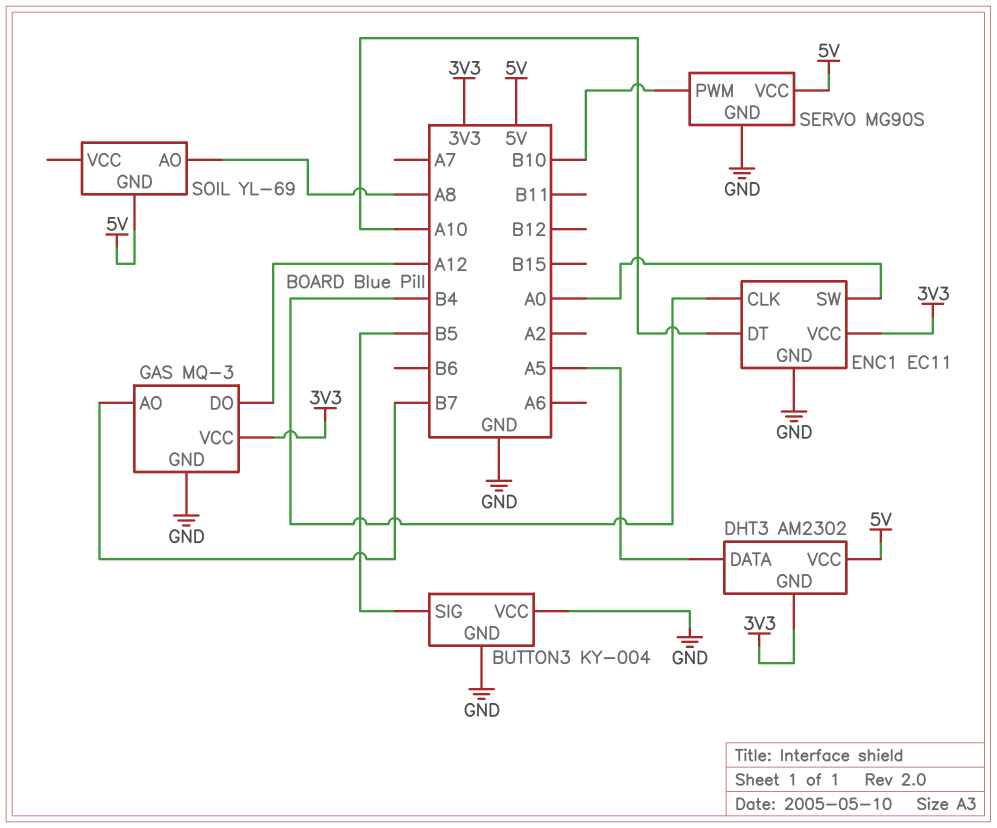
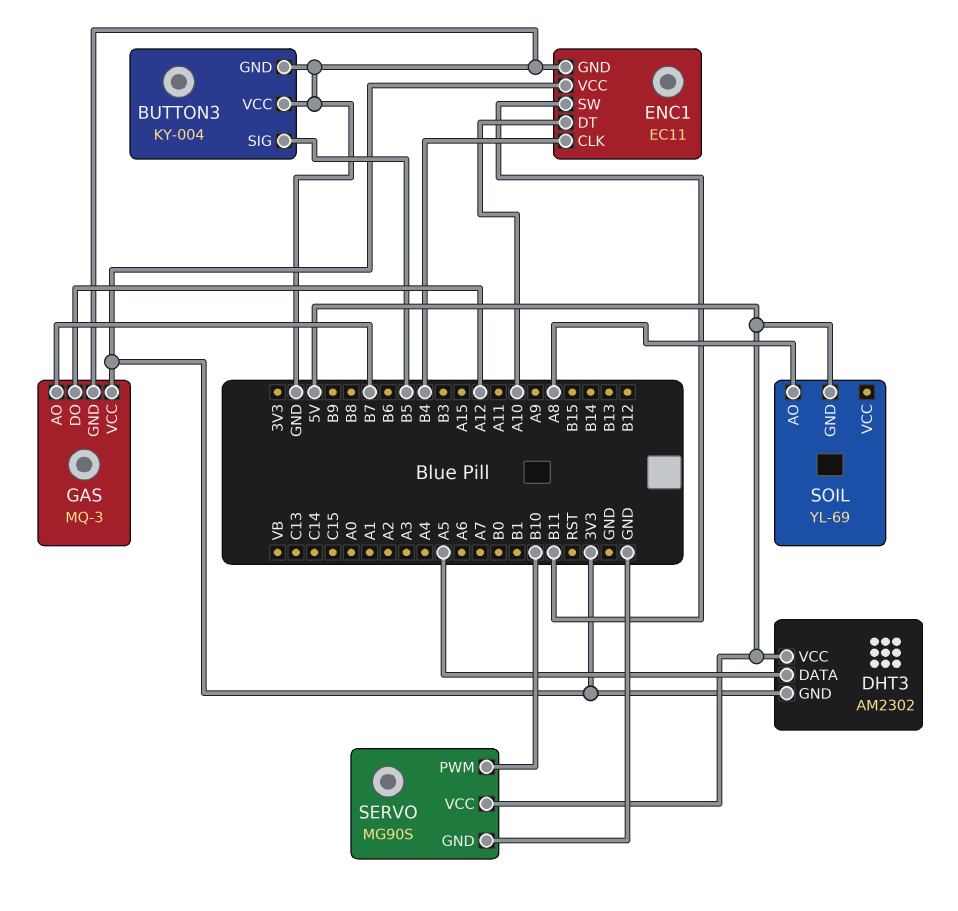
ENC1 pin SW: A0 -> B11

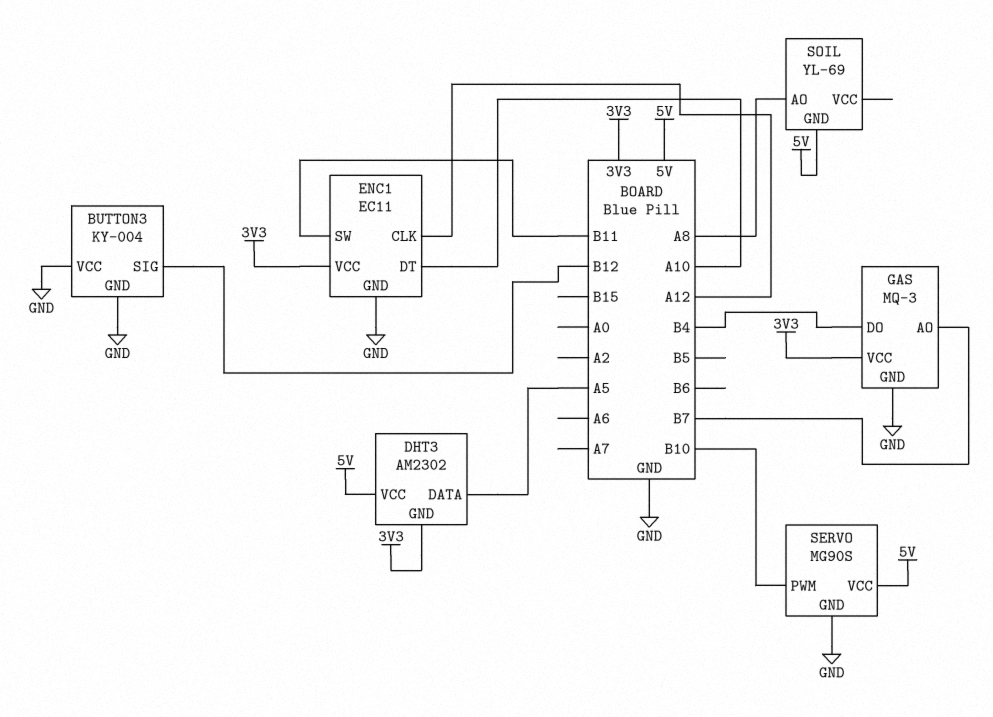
BUTTON3 pin SIG: B5 -> B12
ENC1 pin CLK: B4 -> A12
GAS pin DO: A12 -> B4

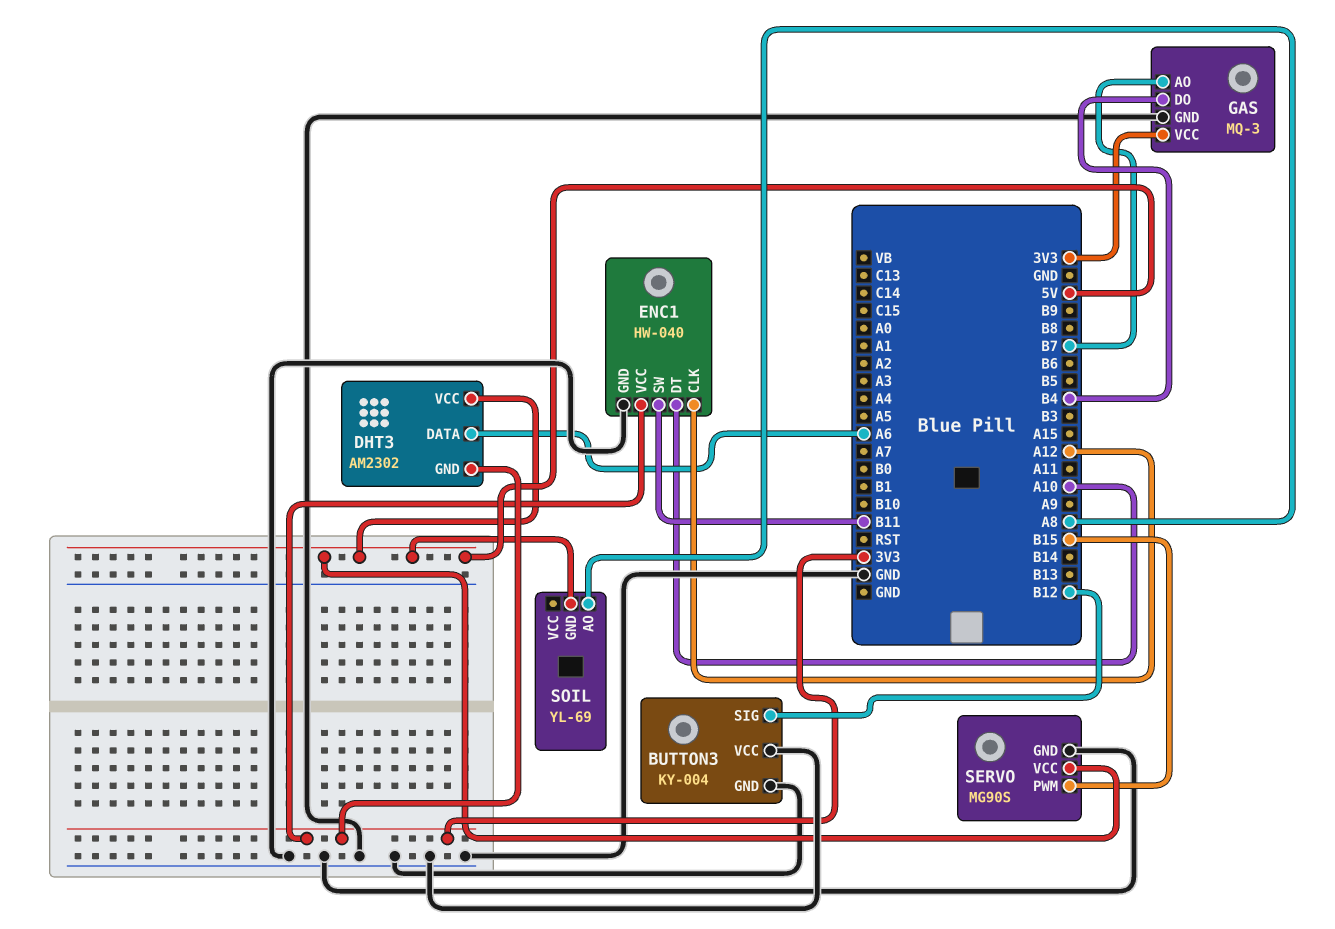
DHT3 pin DATA: A5 -> A6
ENC1: EC11 -> HW-040
SERVO pin PWM: B10 -> B15

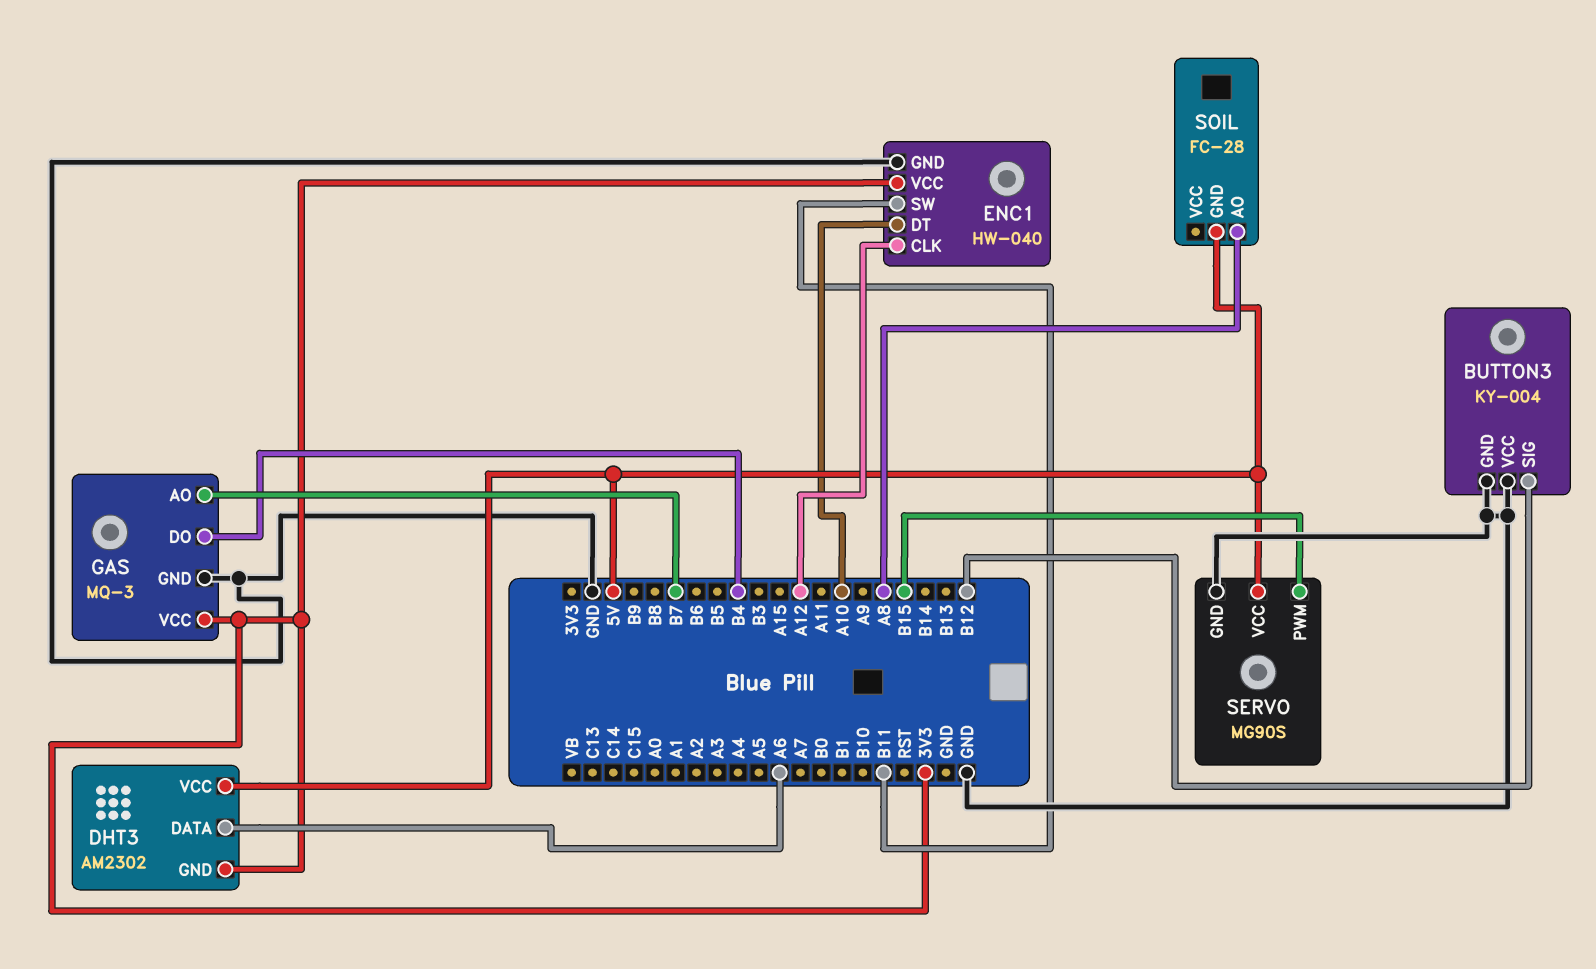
SOIL: YL-69 -> FC-28

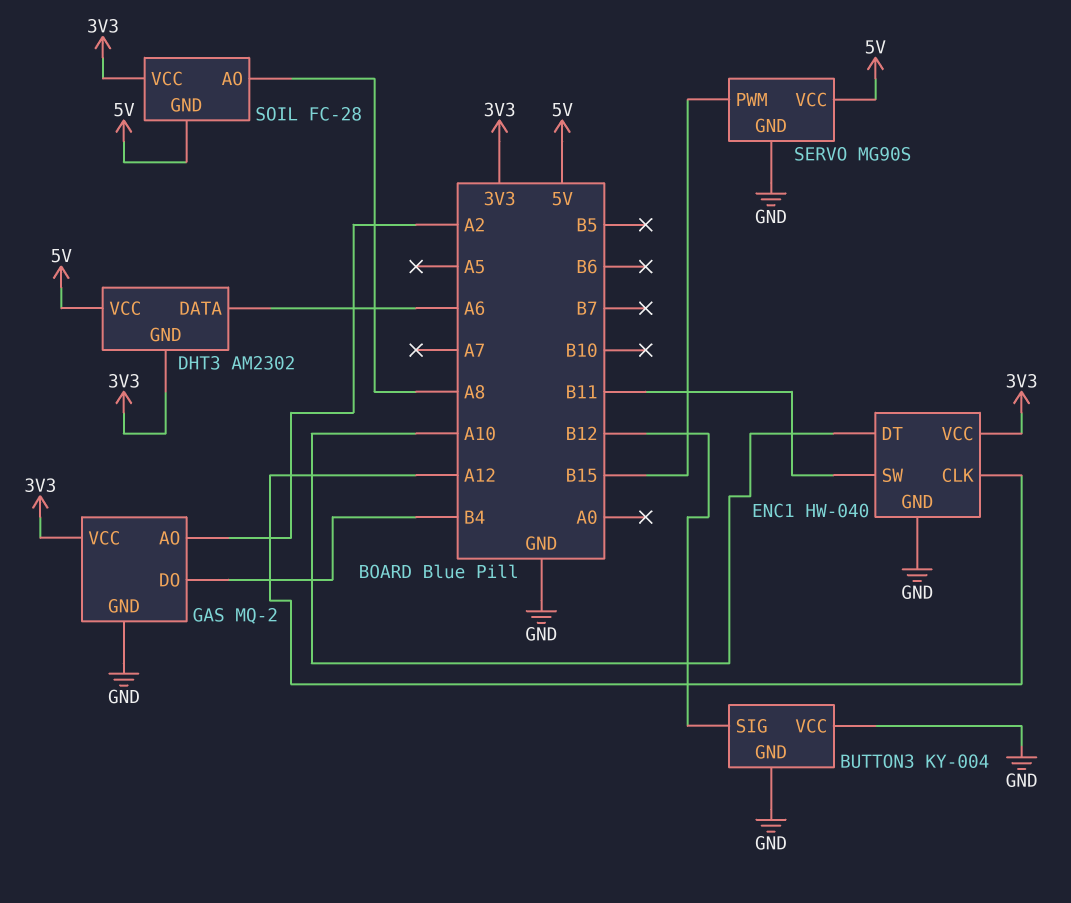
GAS: MQ-3 -> MQ-2
GAS pin AO: B7 -> A2
SOIL pin VCC: none -> 3V3

